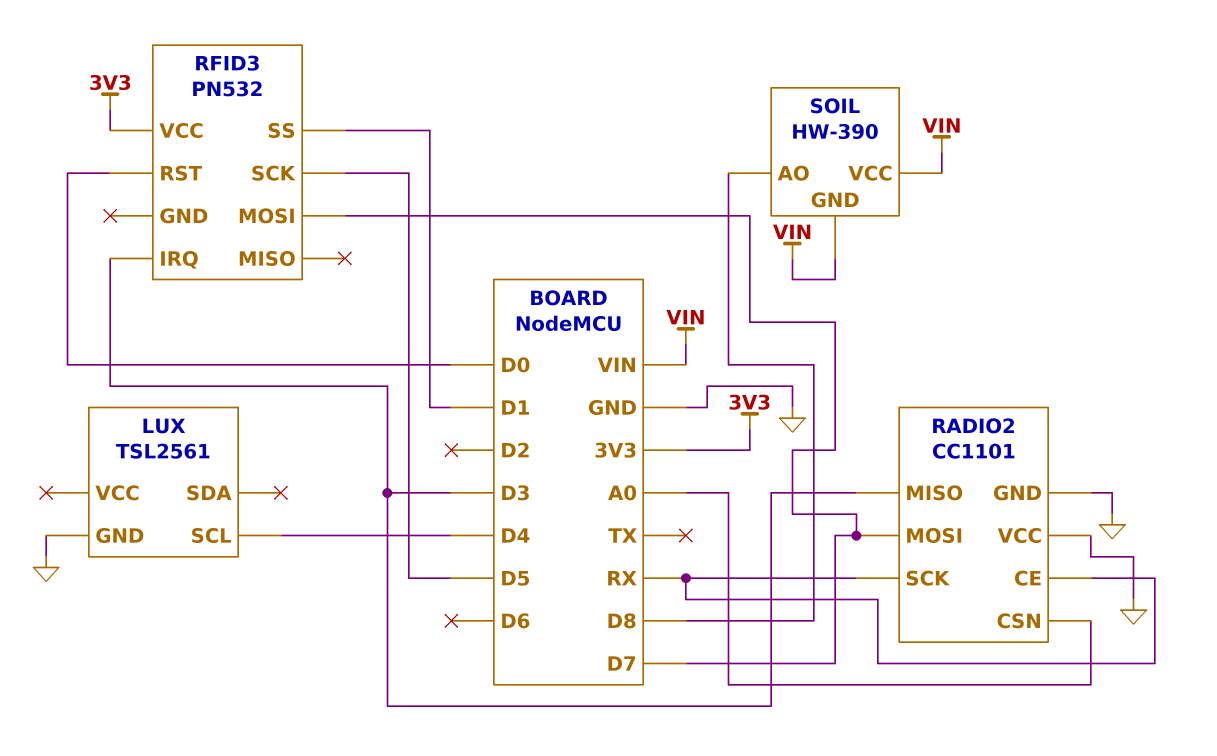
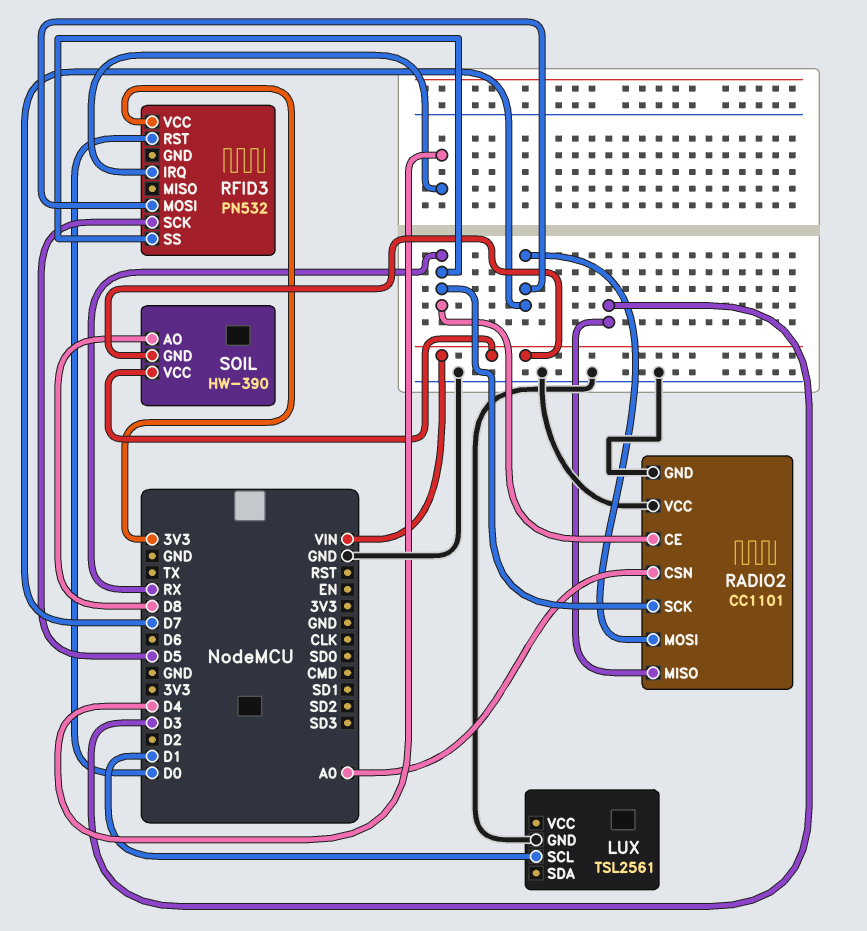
LUX pin SCL: D4 -> D1
RFID3 pin IRQ: D3 -> D4
RFID3 pin SS: D1 -> RX

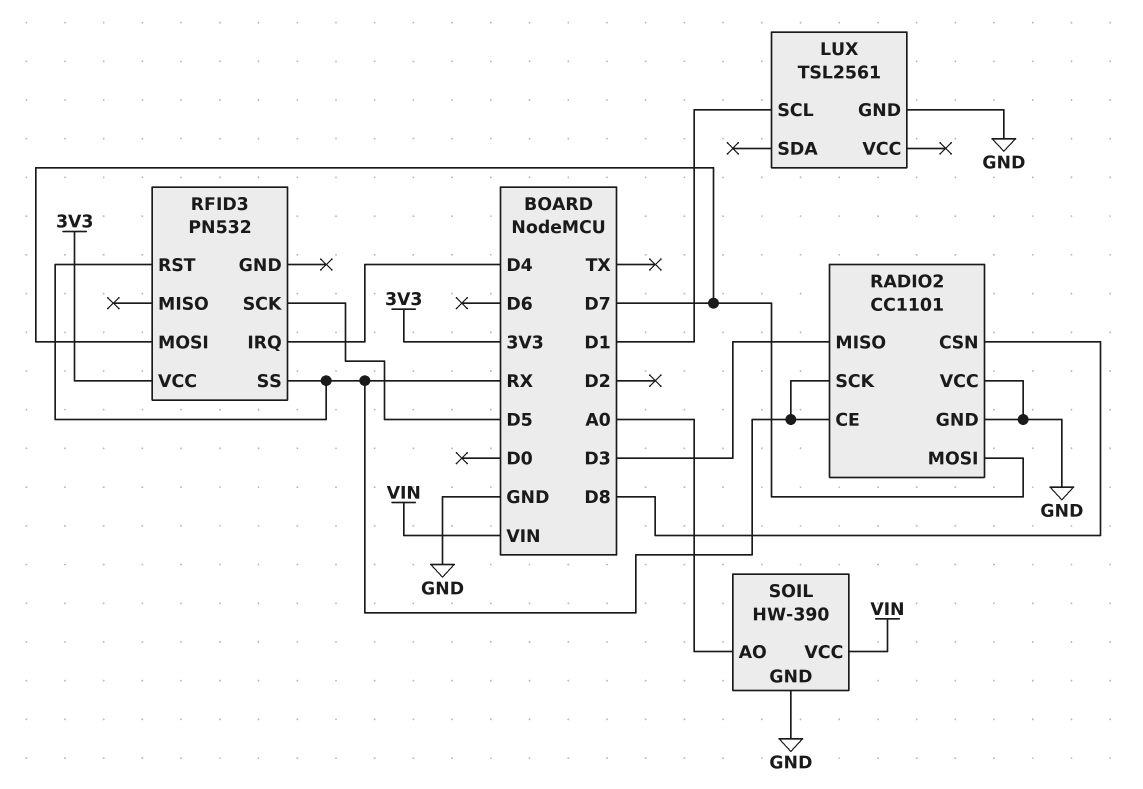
RADIO2 pin CSN: A0 -> D8
RFID3 pin RST: D0 -> RX
SOIL pin AO: D8 -> A0
SOIL pin GND: VIN -> GND

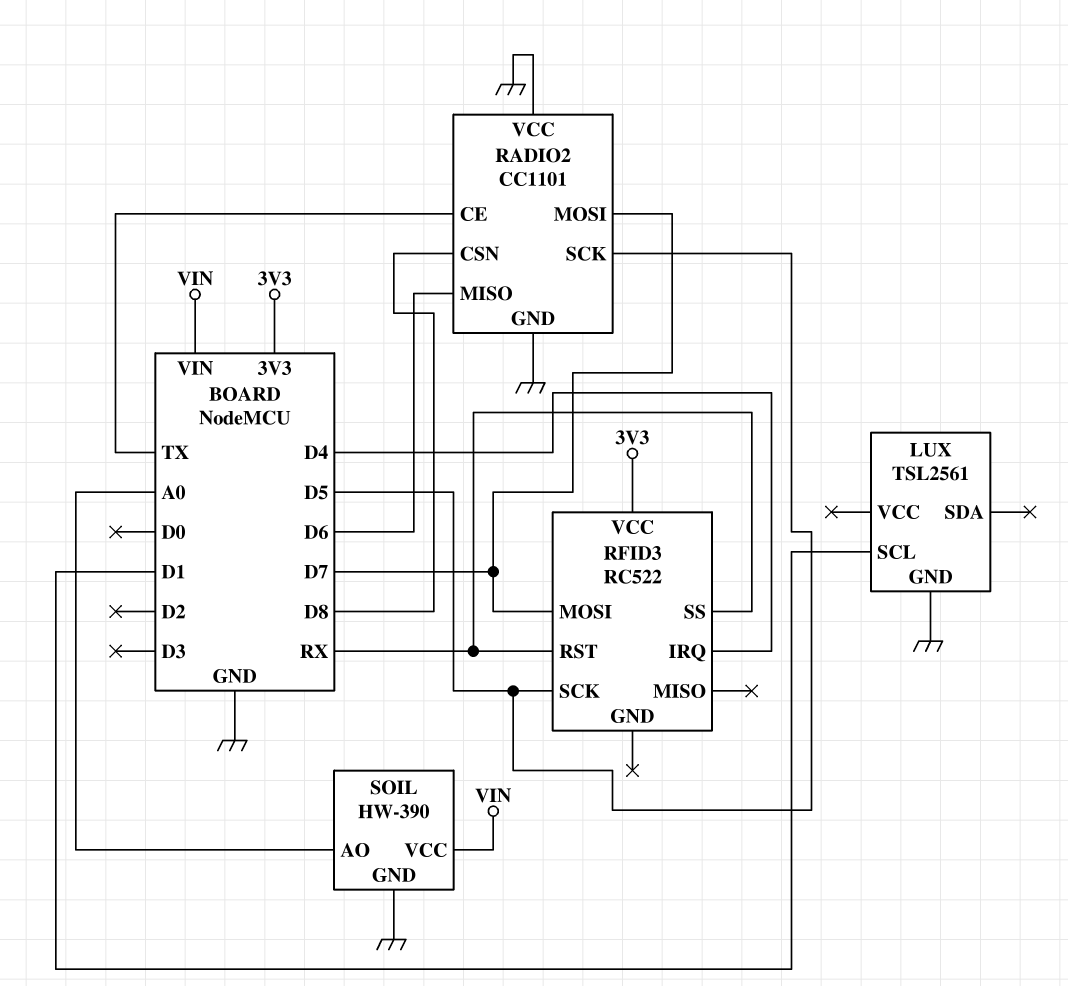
RADIO2 pin CE: RX -> TX
RADIO2 pin MISO: D3 -> D6
RADIO2 pin SCK: RX -> D5
RFID3: PN532 -> RC522

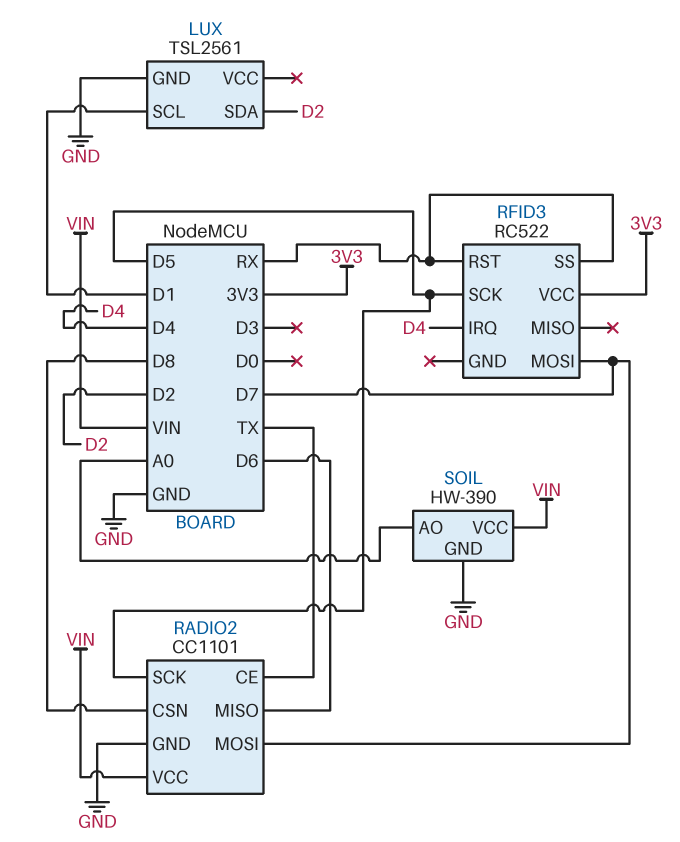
LUX pin SDA: none -> D2
RADIO2 pin VCC: GND -> VIN

